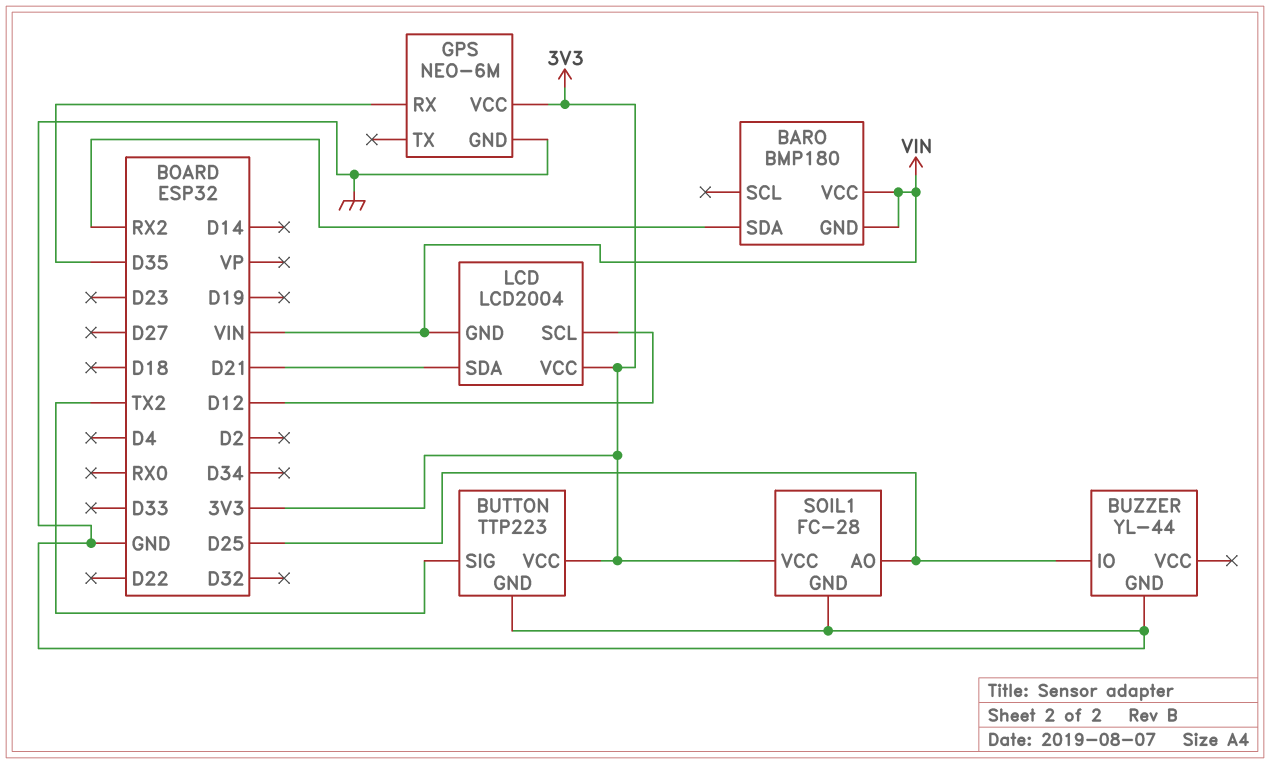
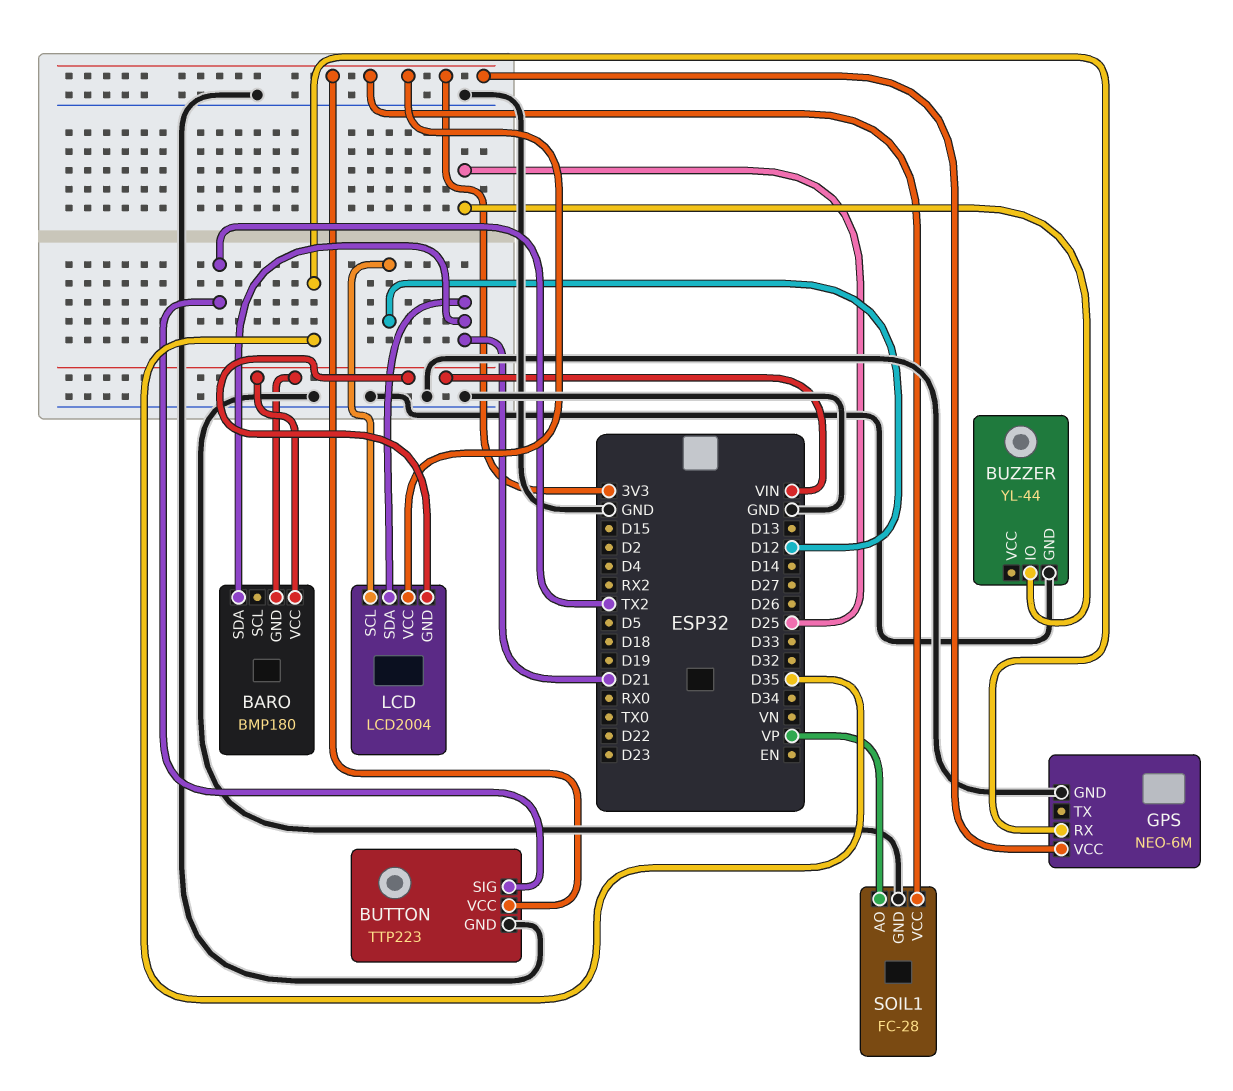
BARO pin SDA: RX2 -> D21
SOIL1 pin AO: D25 -> VP

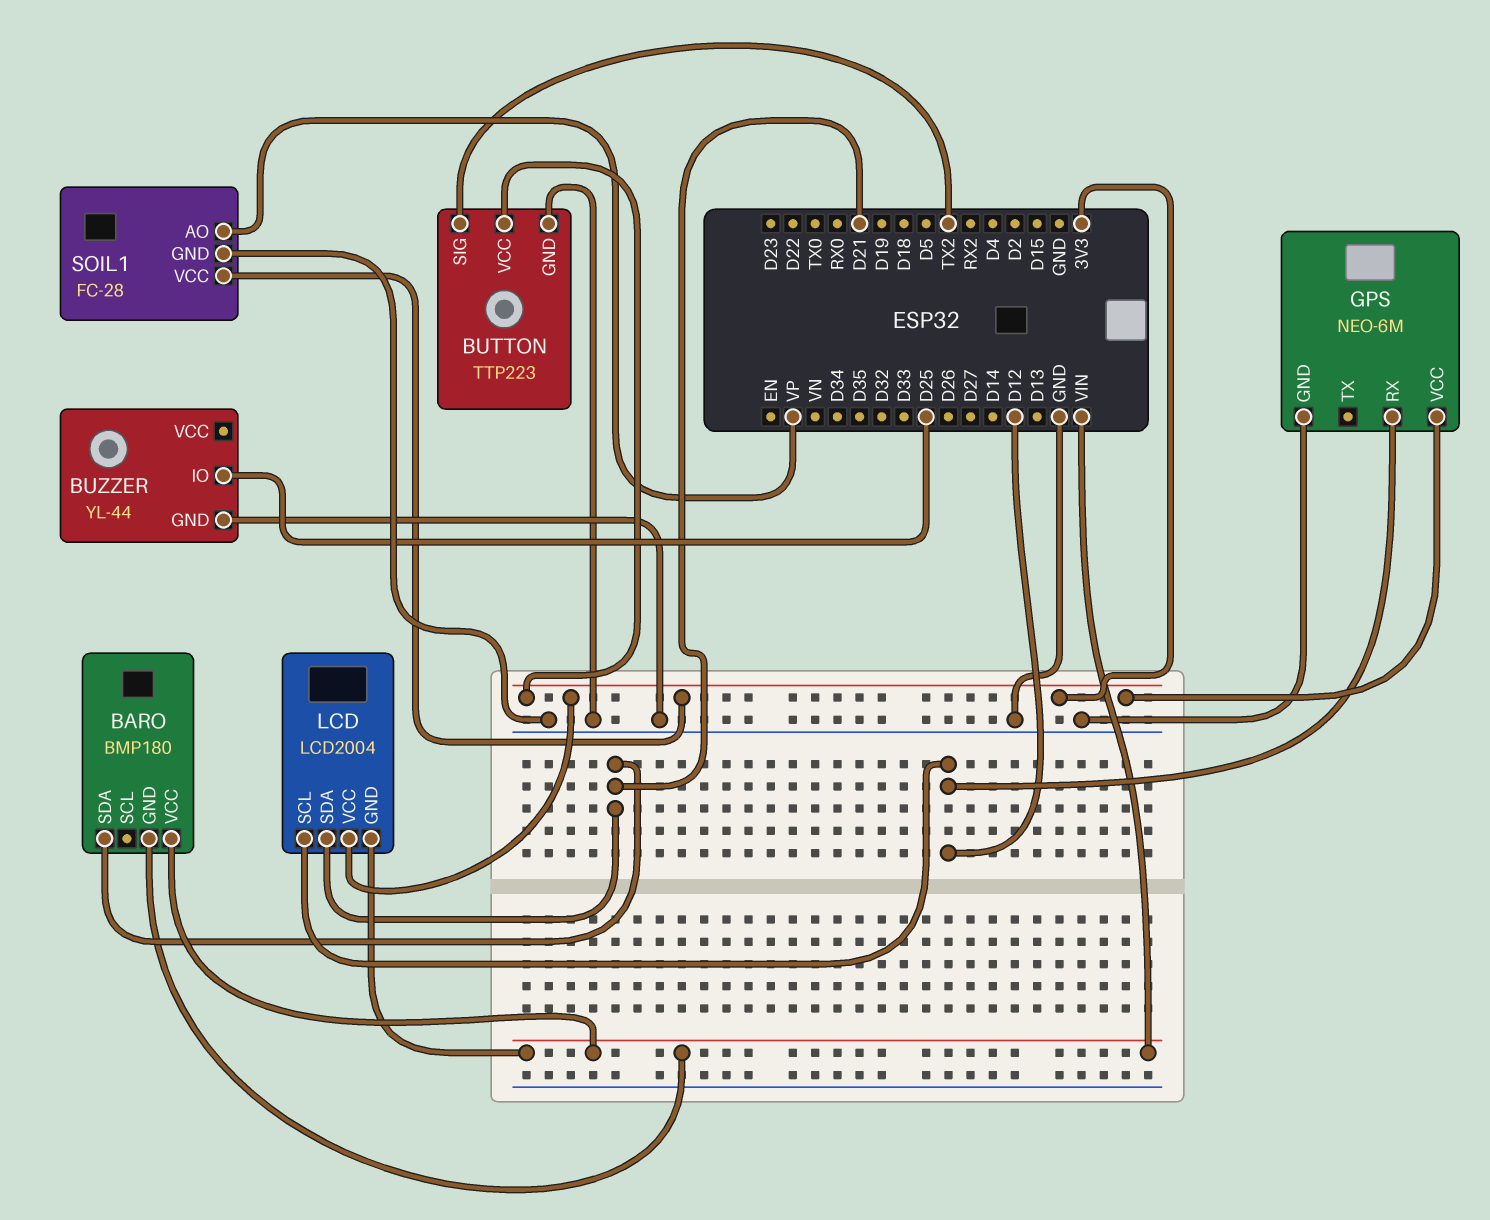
GPS pin RX: D35 -> D12

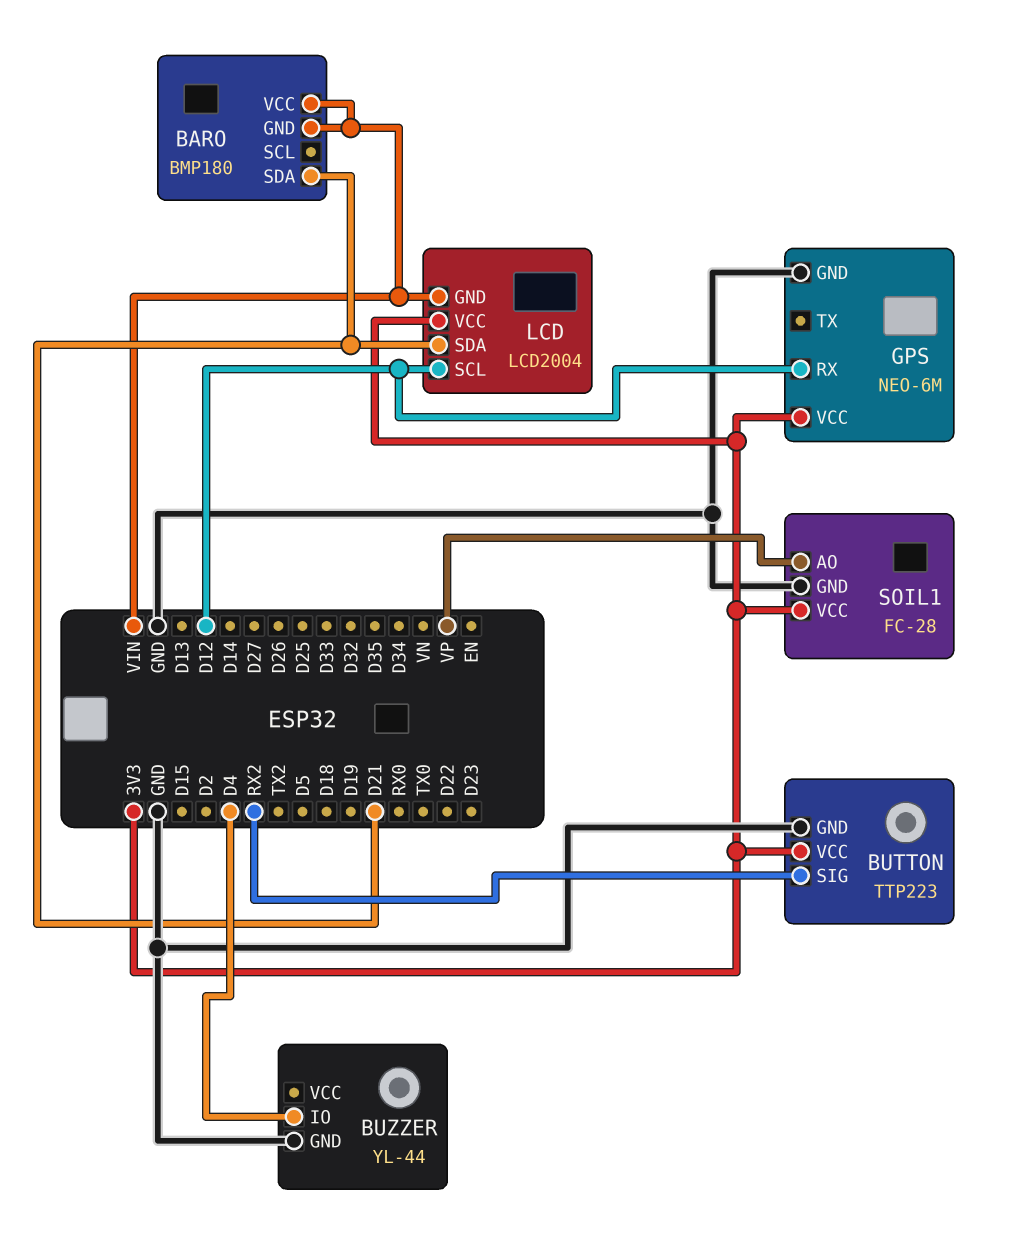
BUTTON pin SIG: TX2 -> RX2
BUZZER pin IO: D25 -> D4

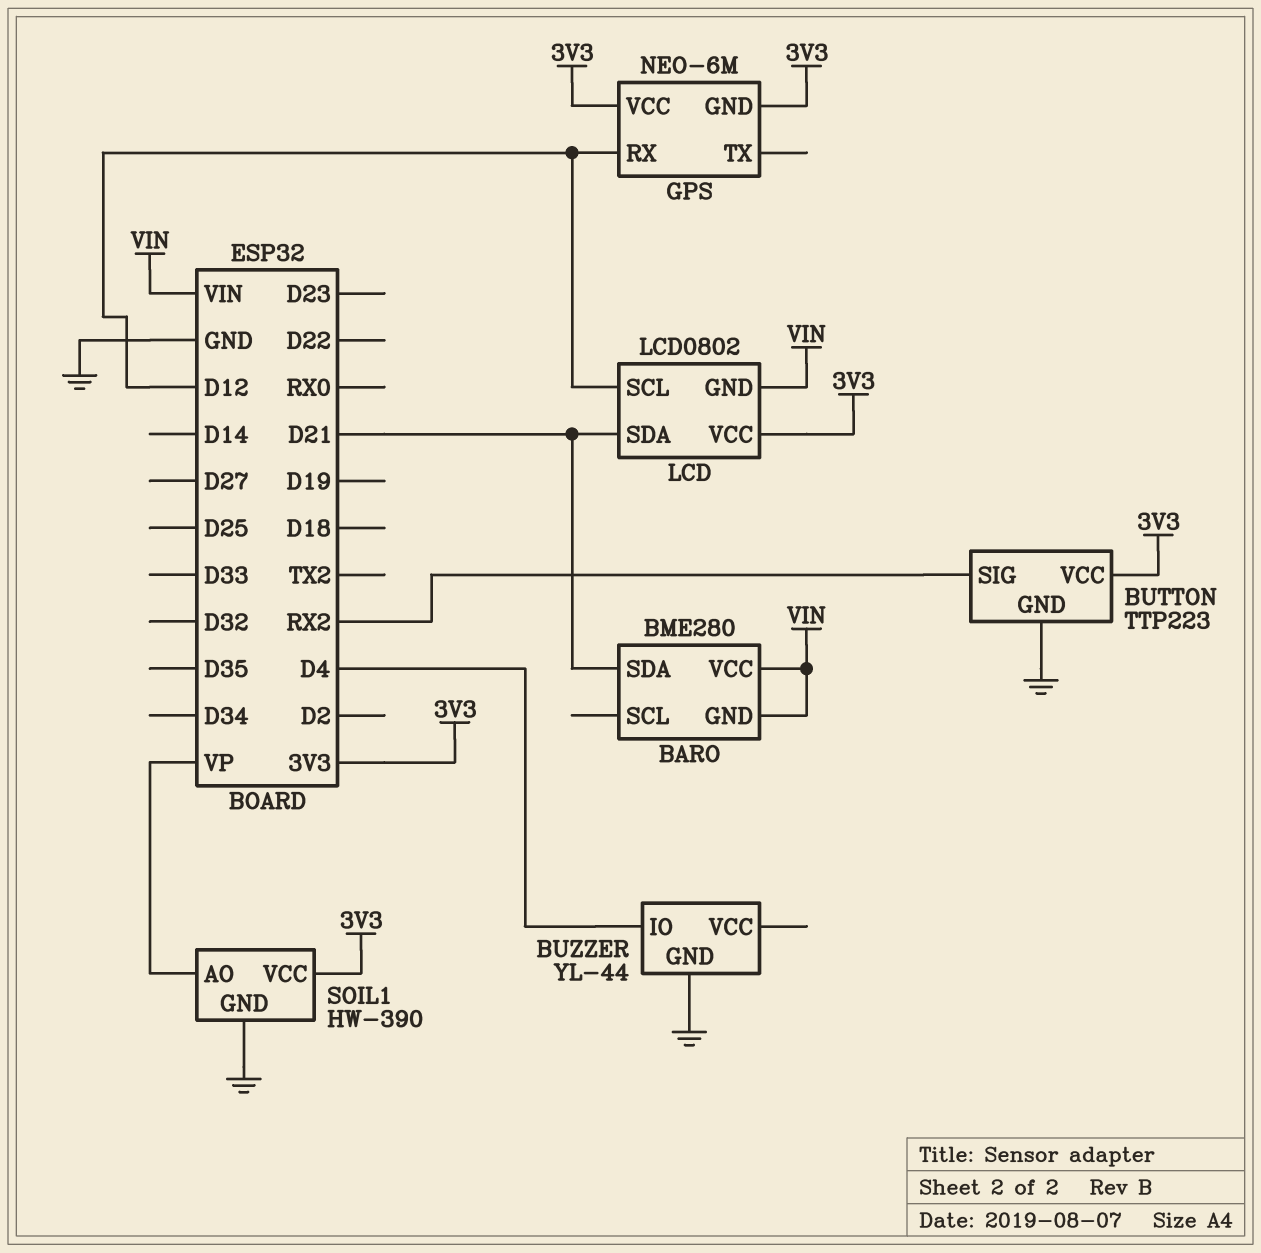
BARO: BMP180 -> BME280
GPS pin GND: GND -> 3V3
LCD: LCD2004 -> LCD0802
SOIL1: FC-28 -> HW-390

